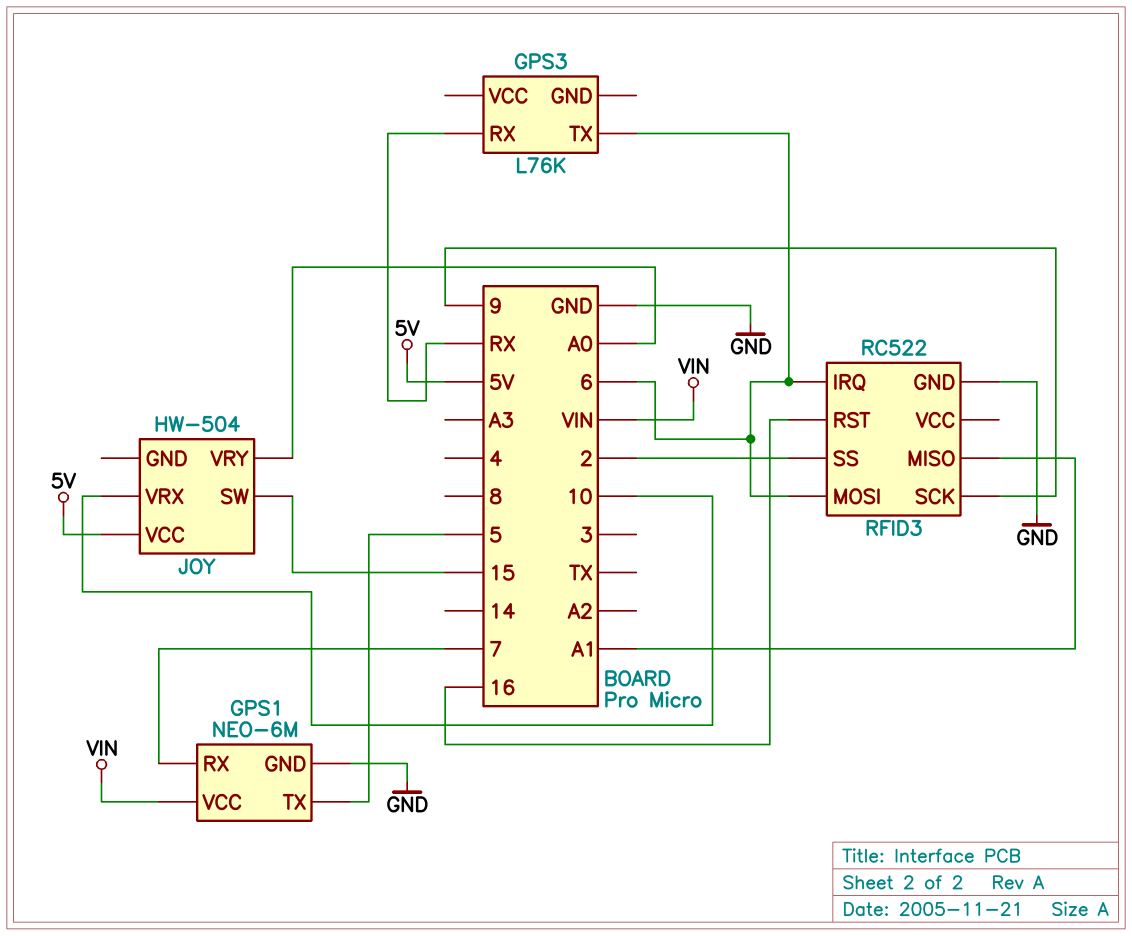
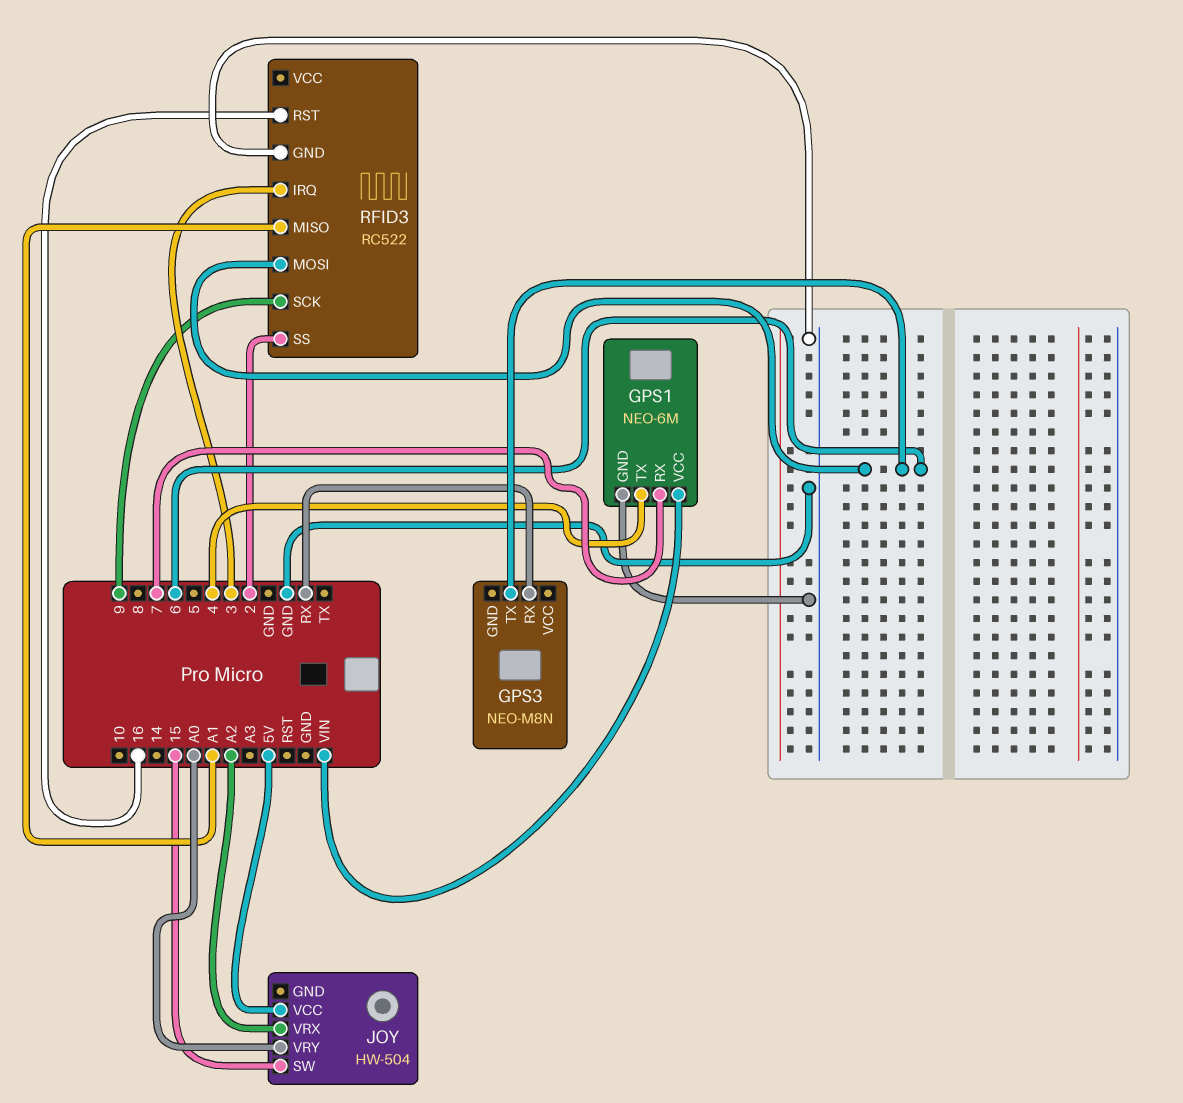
GPS1 pin TX: 5 -> 4
GPS3: L76K -> NEO-M8N
JOY pin VRX: 10 -> A2
RFID3 pin IRQ: 6 -> 3

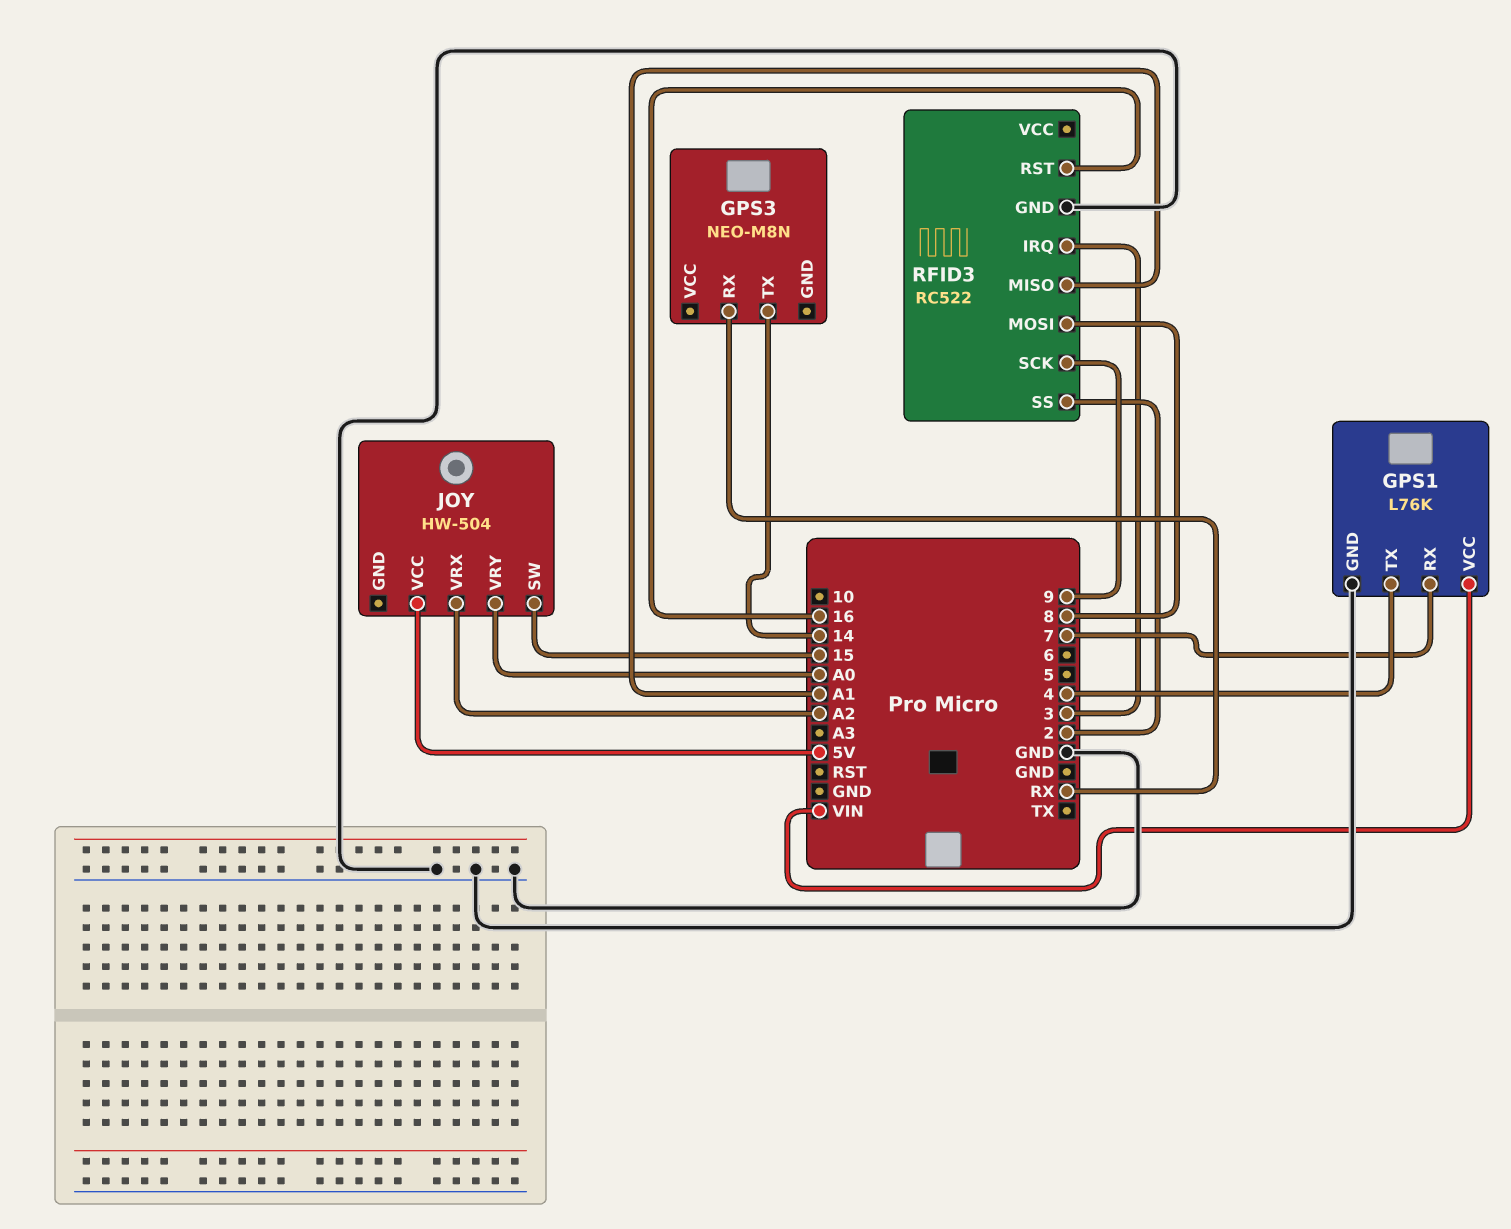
GPS1: NEO-6M -> L76K
GPS3 pin TX: 6 -> 14
RFID3 pin MOSI: 6 -> 8

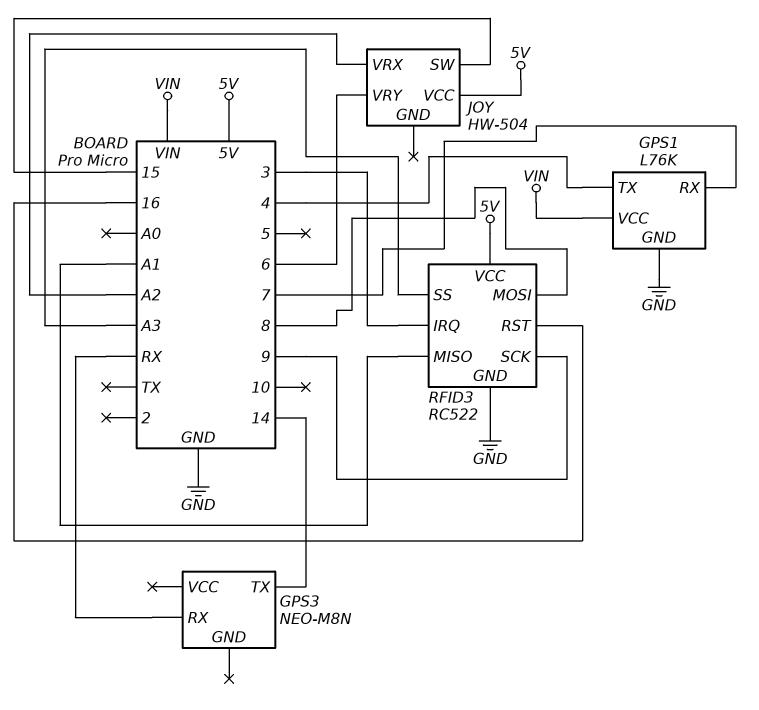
JOY pin VRY: A0 -> 6
RFID3 pin SS: 2 -> A3
RFID3 pin VCC: none -> 5V

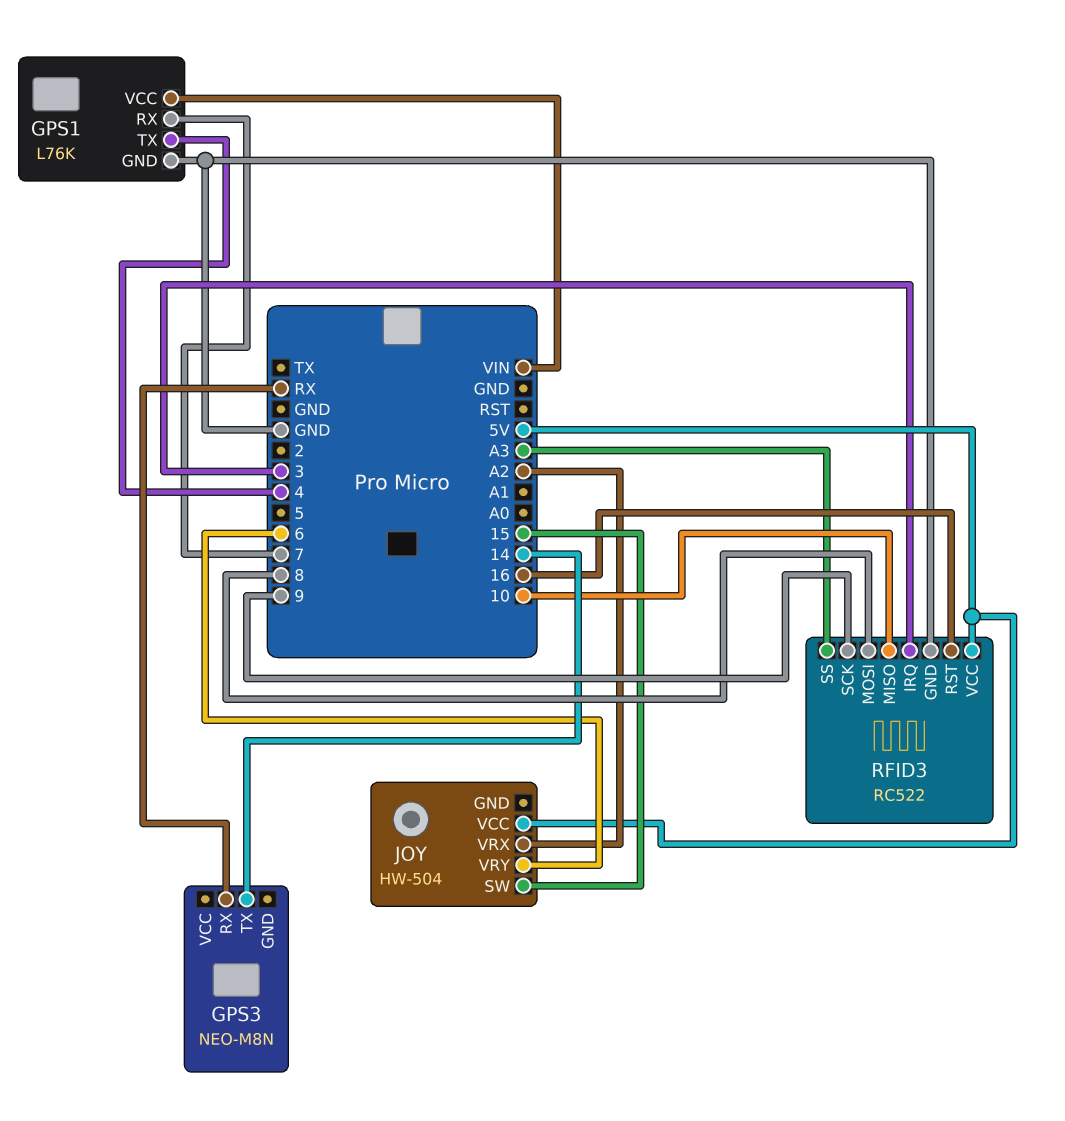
RFID3 pin MISO: A1 -> 10

